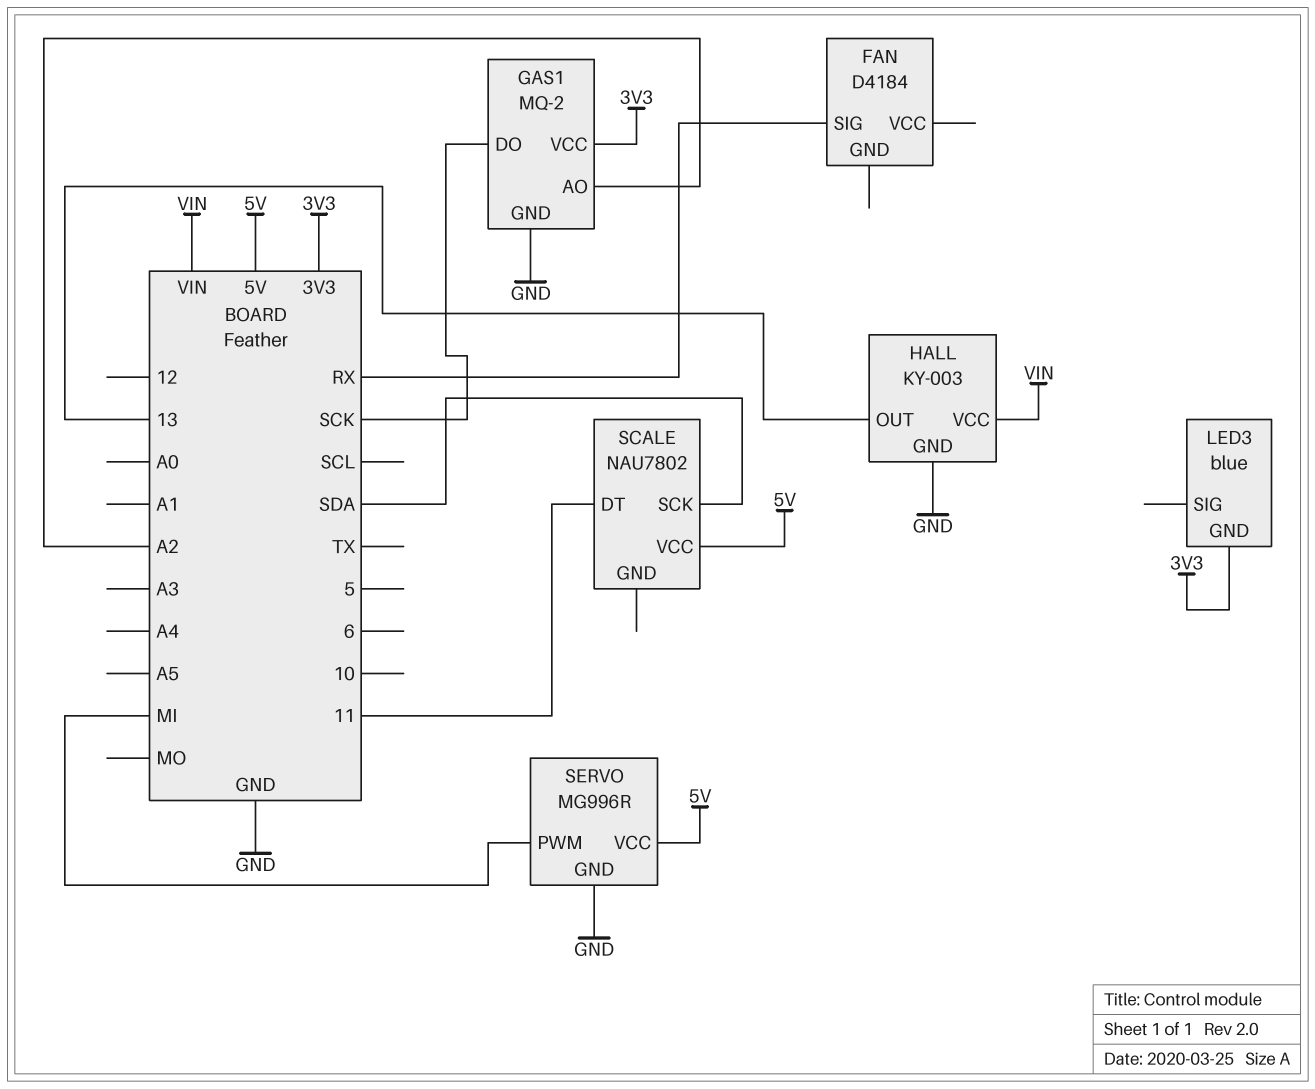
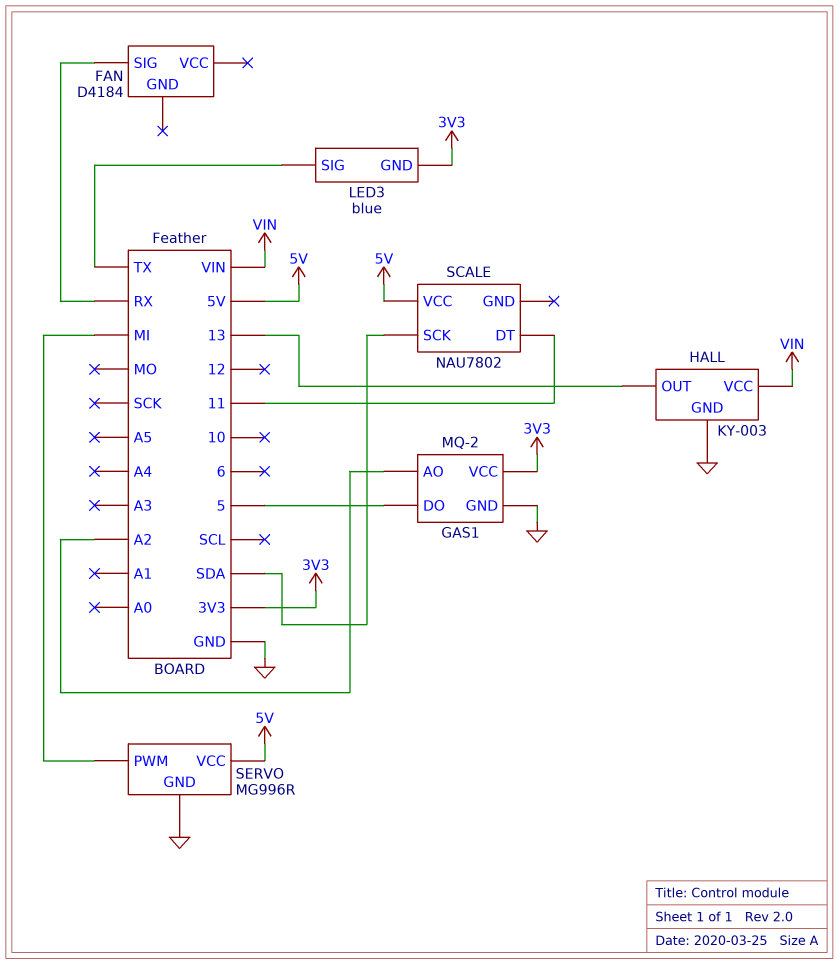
GAS1 pin DO: SCK -> 5
LED3 pin SIG: none -> TX

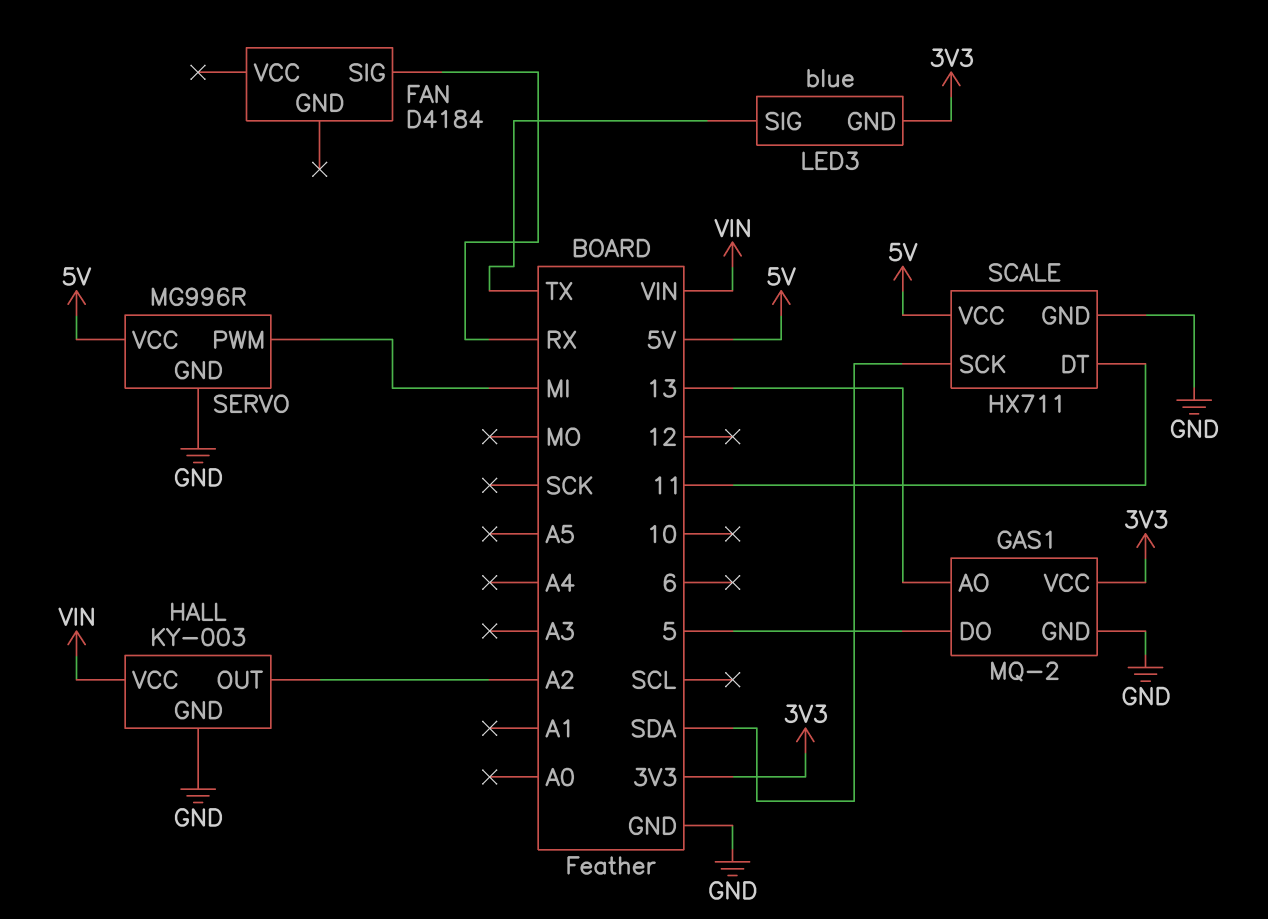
GAS1 pin AO: A2 -> 13
HALL pin OUT: 13 -> A2
SCALE: NAU7802 -> HX711
SCALE pin GND: none -> GND

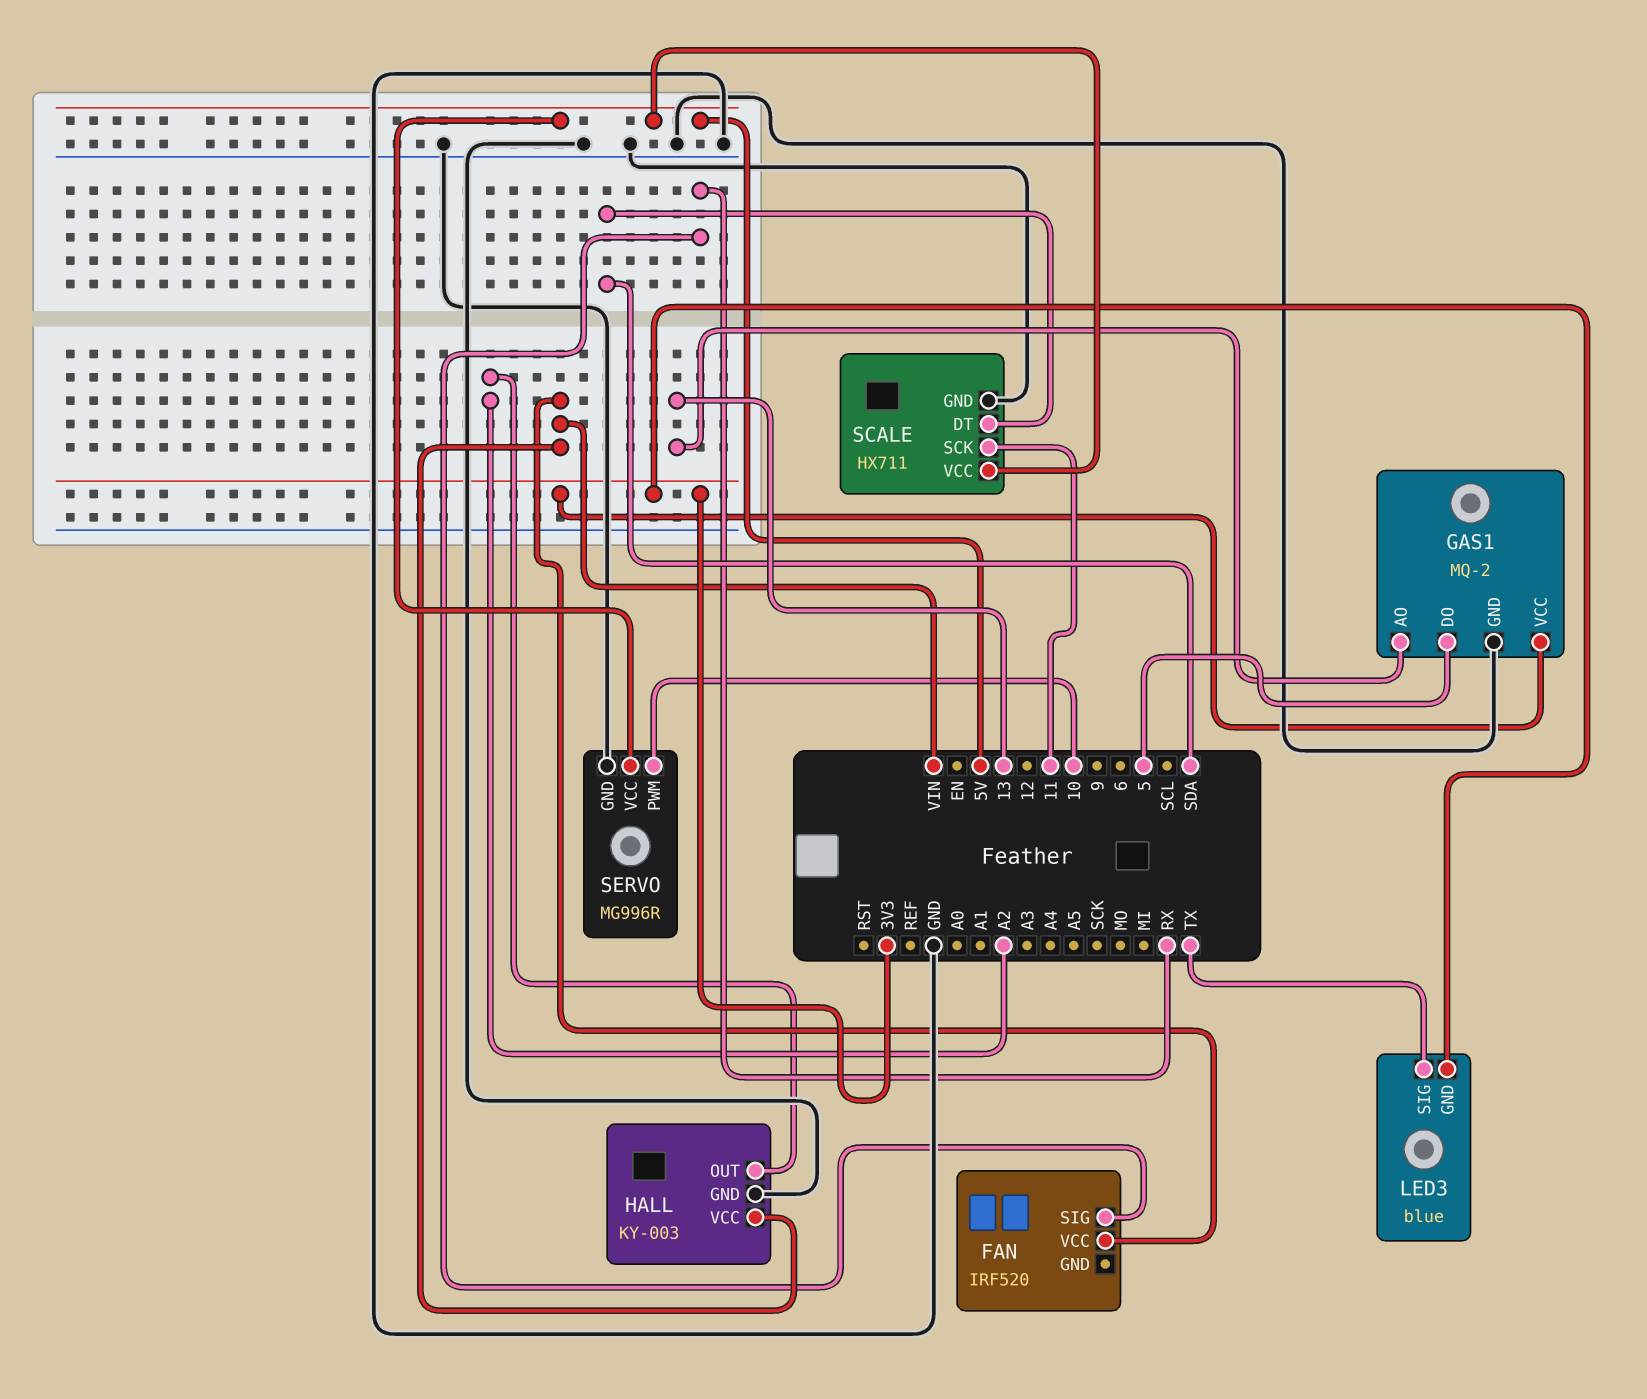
FAN: D4184 -> IRF520
FAN pin VCC: none -> VIN
SCALE pin DT: 11 -> SDA
SCALE pin SCK: SDA -> 11
SERVO pin PWM: MI -> 10

